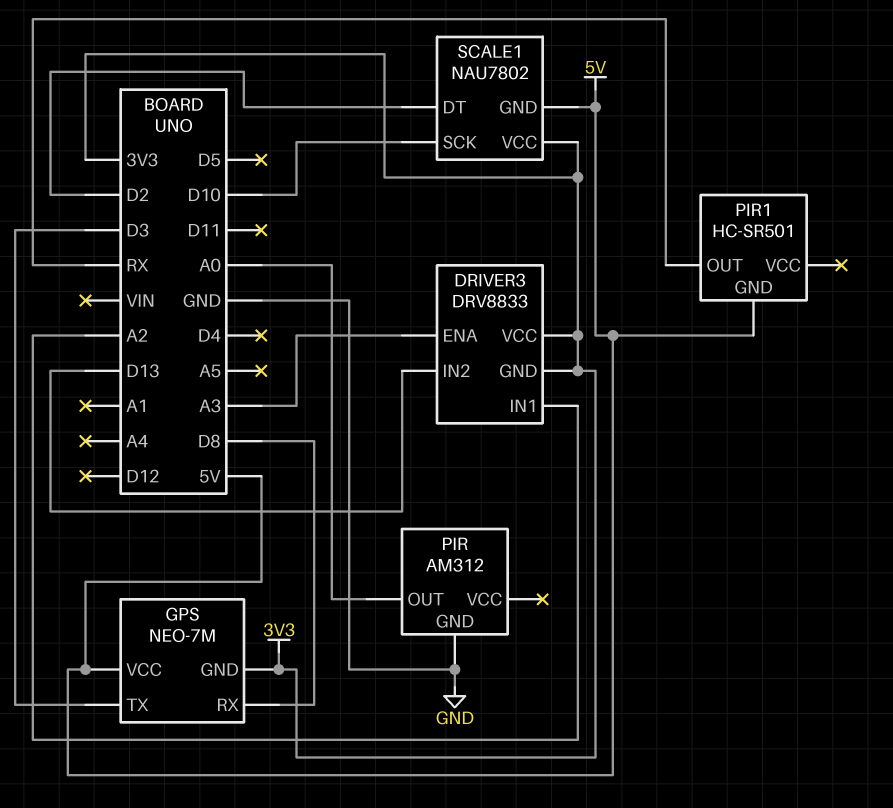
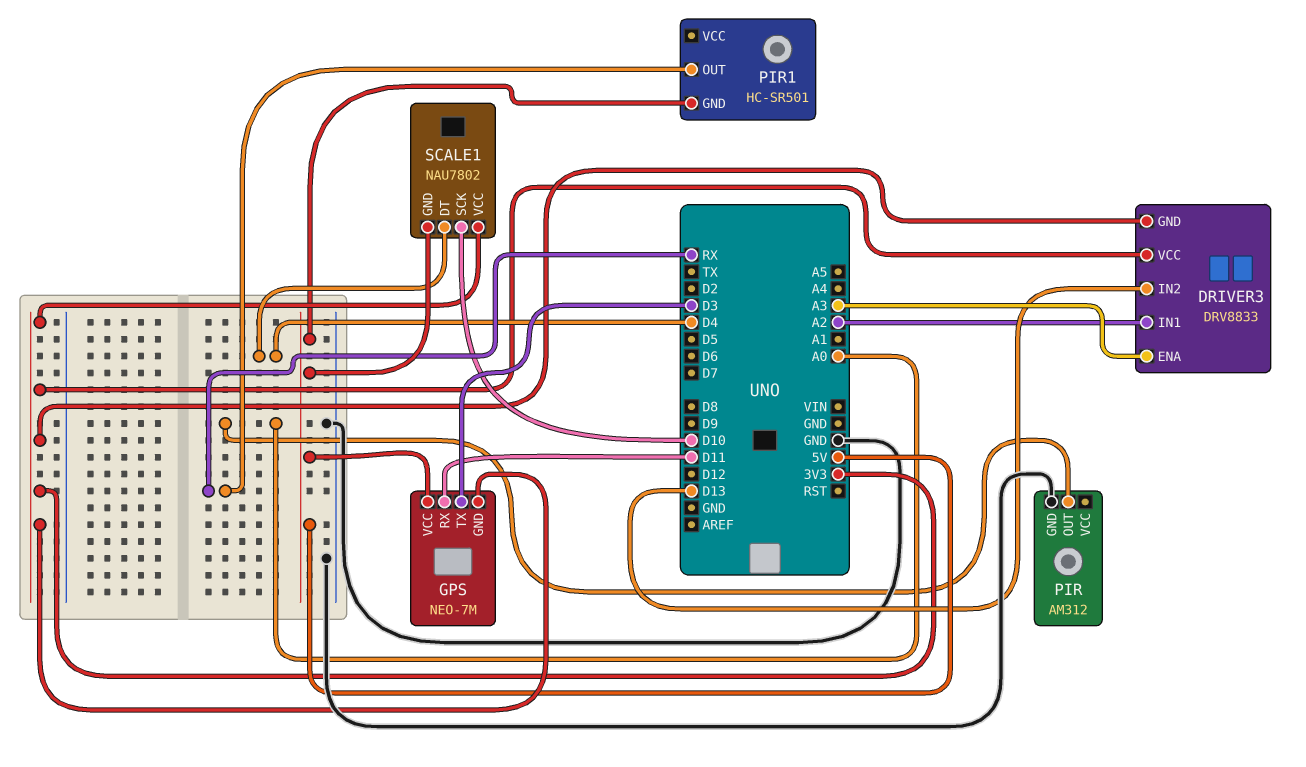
GPS pin RX: D8 -> D11
SCALE1 pin DT: D2 -> D4

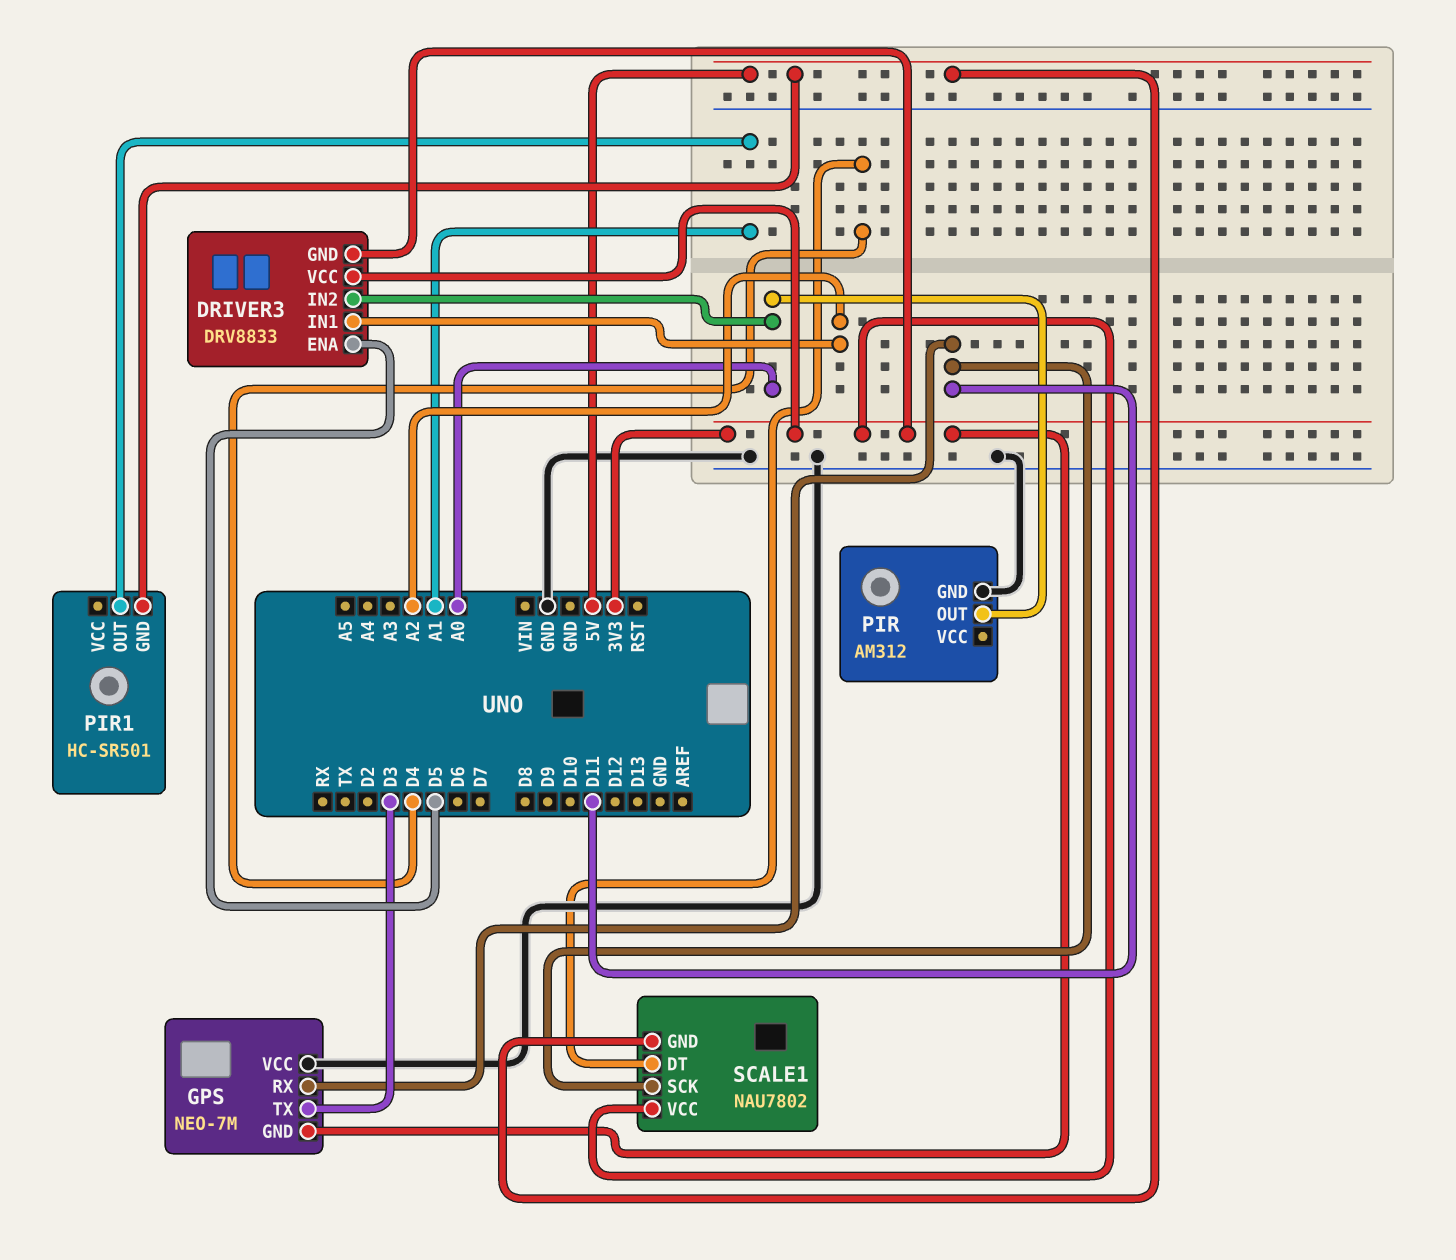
DRIVER3 pin ENA: A3 -> D5
DRIVER3 pin IN2: D13 -> A0
GPS pin VCC: 5V -> GND
PIR1 pin OUT: RX -> A1
SCALE1 pin SCK: D10 -> D11

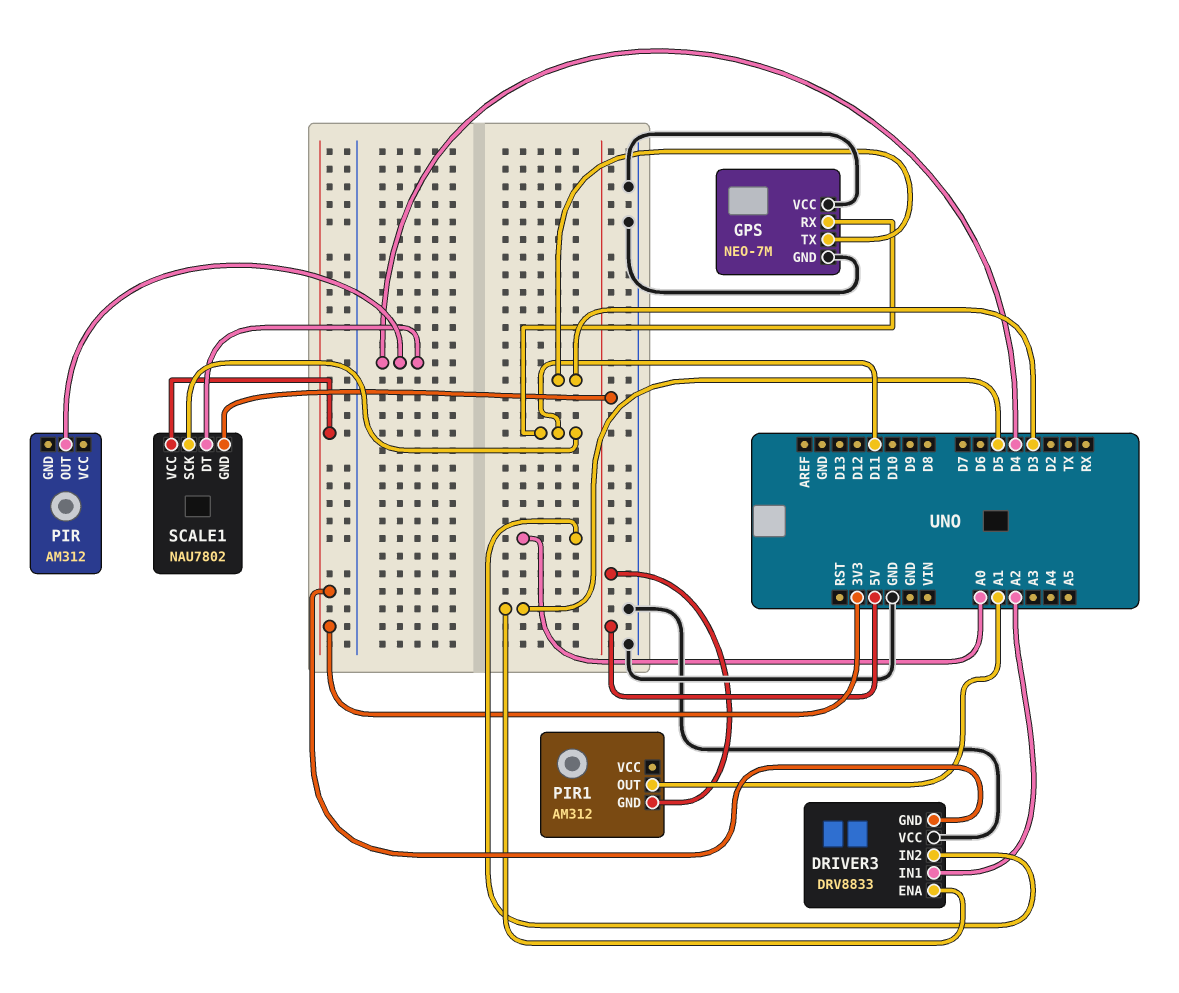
DRIVER3 pin VCC: 3V3 -> GND
GPS pin GND: 3V3 -> GND
PIR pin GND: GND -> none
PIR pin OUT: A0 -> D4
PIR1: HC-SR501 -> AM312

